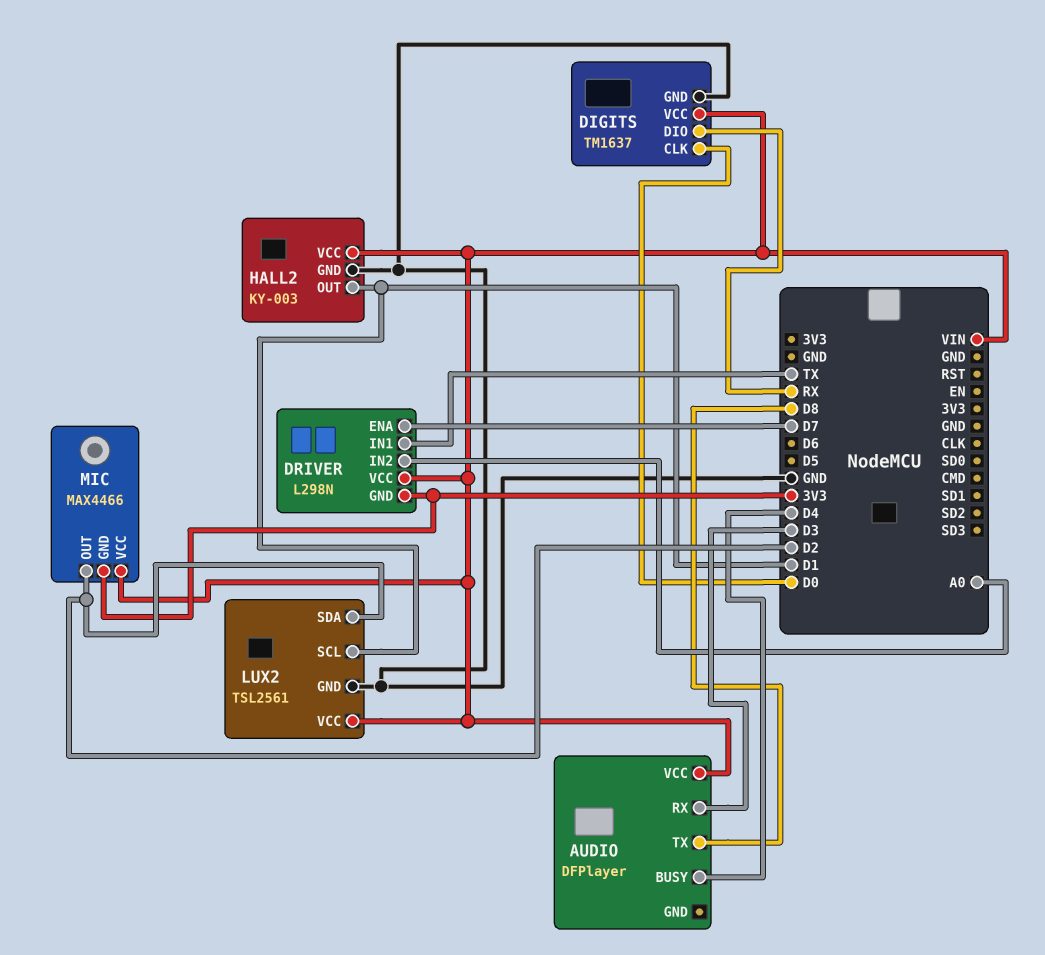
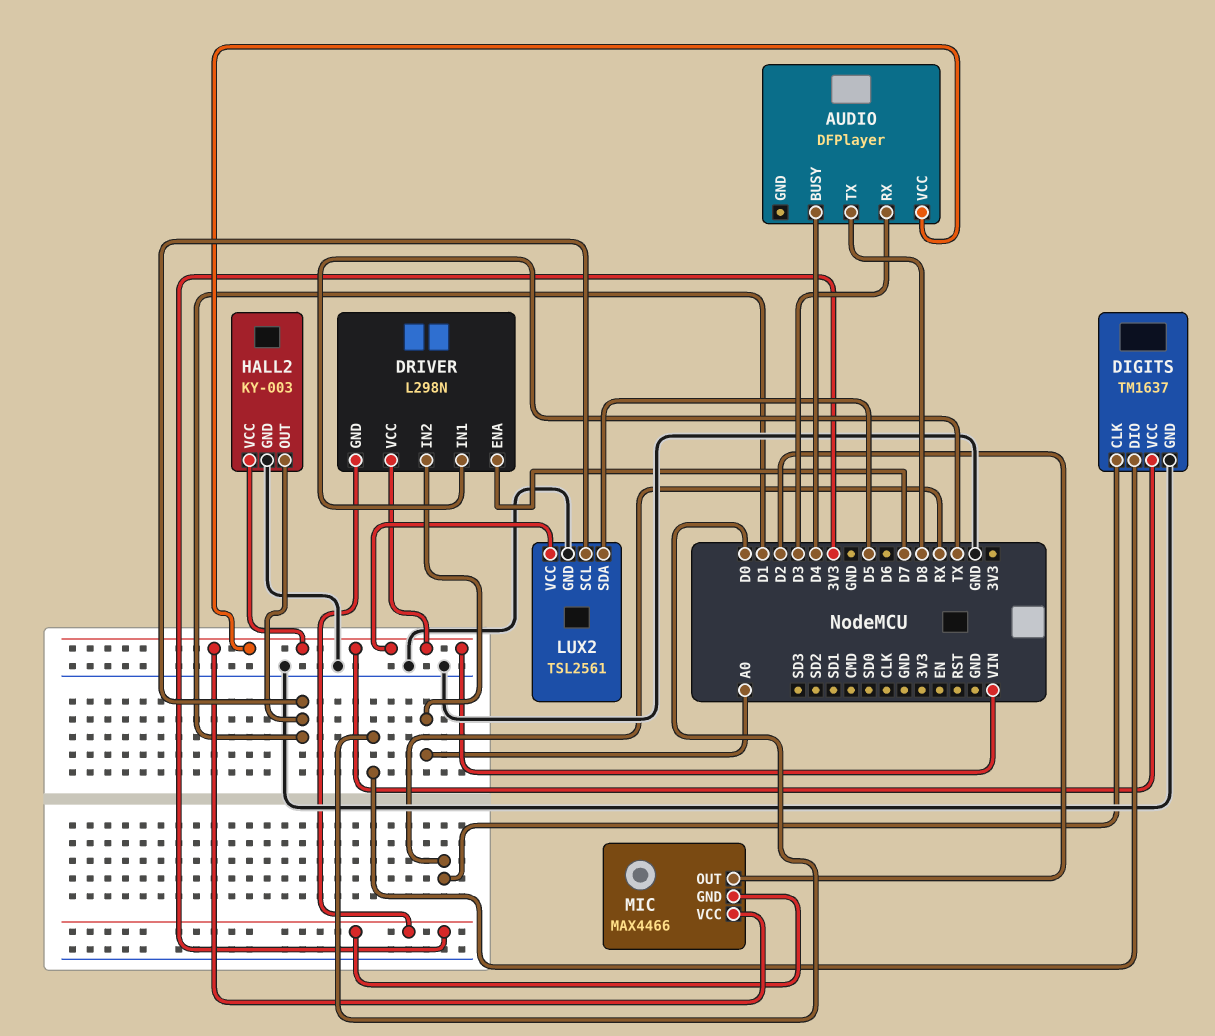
DIGITS pin CLK: D0 -> RX
DIGITS pin DIO: RX -> D0
LUX2 pin SDA: D2 -> D5

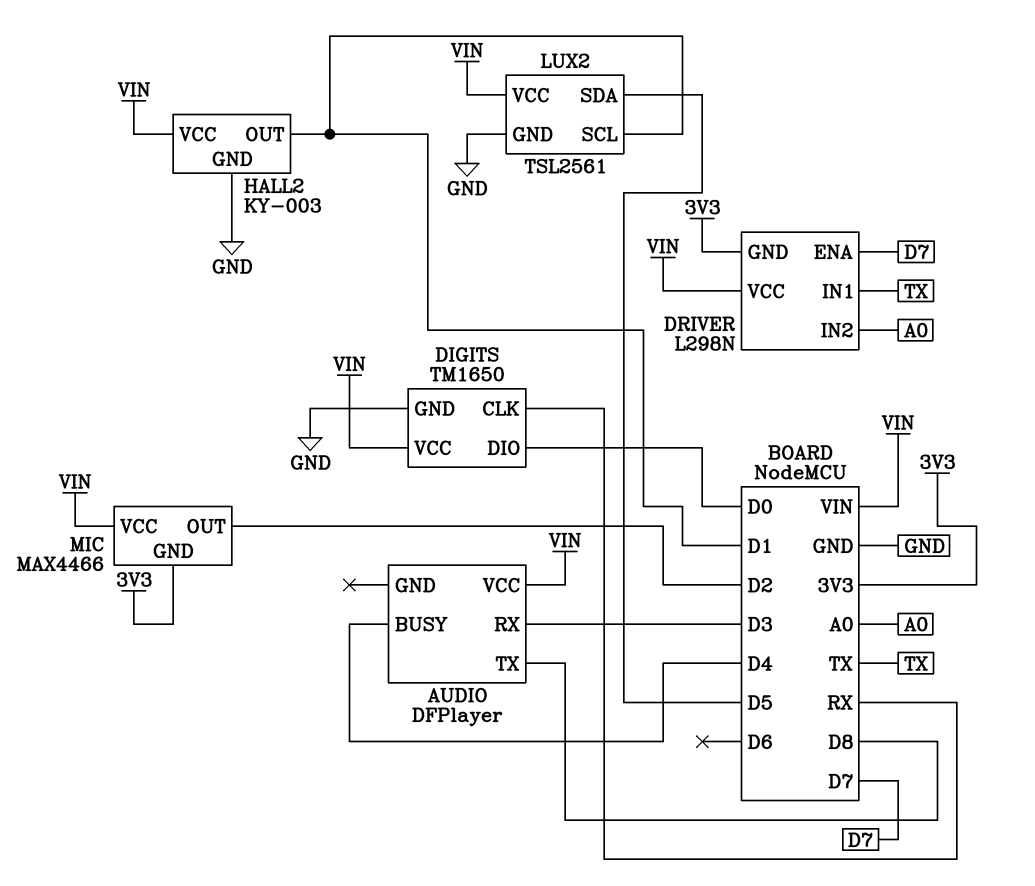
DIGITS: TM1637 -> TM1650

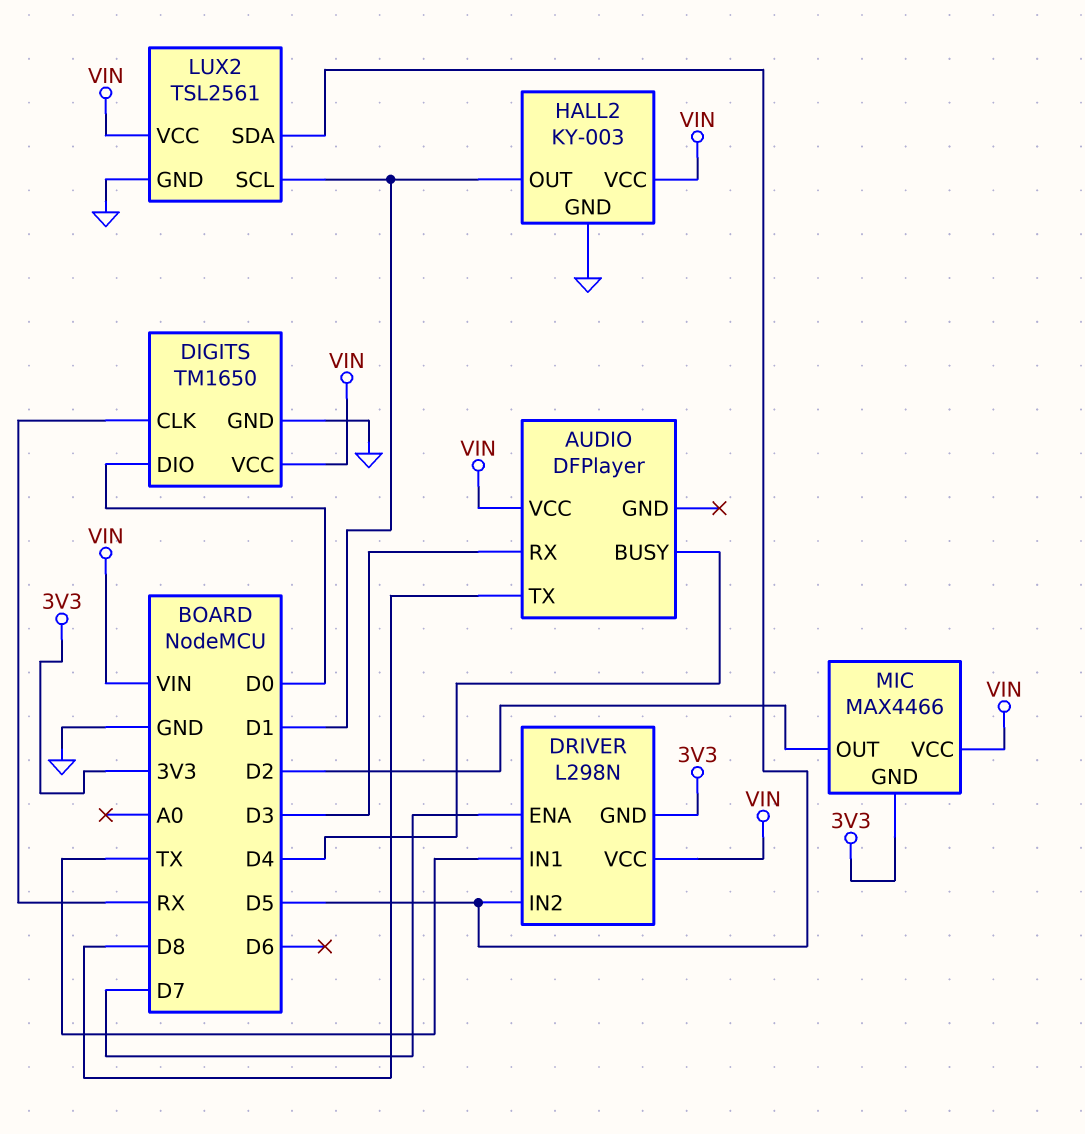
DRIVER pin IN2: A0 -> D5

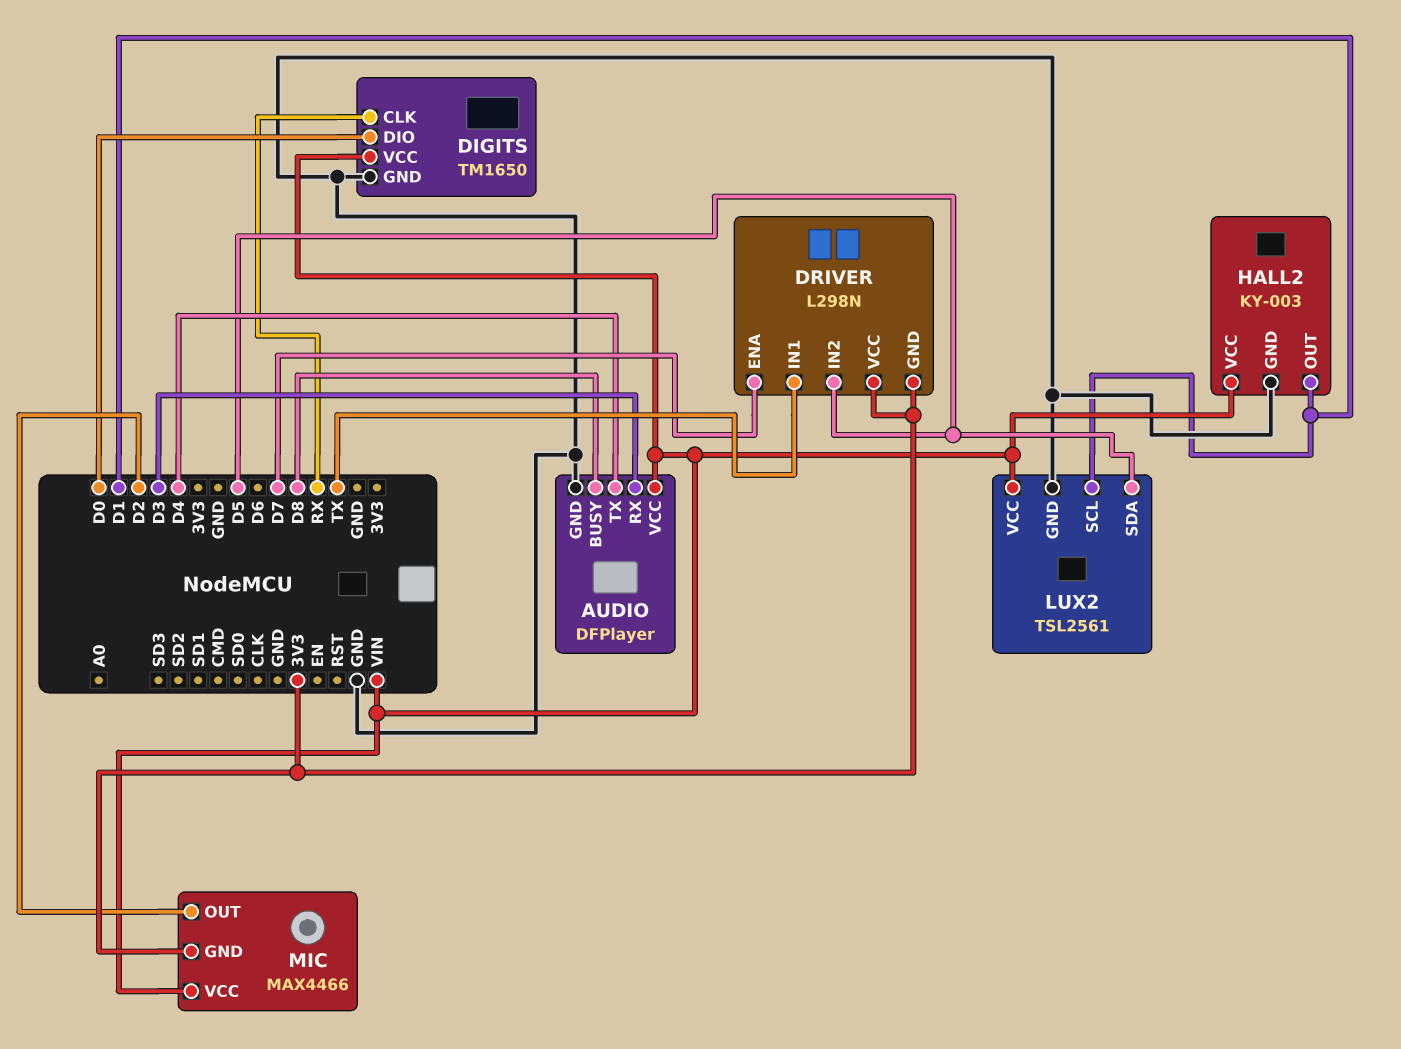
AUDIO pin BUSY: D4 -> D8
AUDIO pin GND: none -> GND
AUDIO pin TX: D8 -> D4
DRIVER pin VCC: VIN -> 3V3

